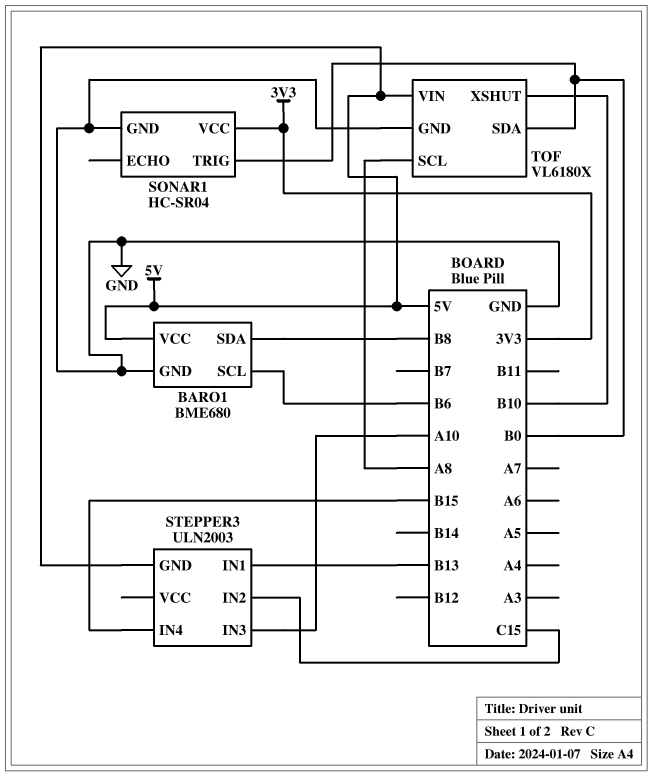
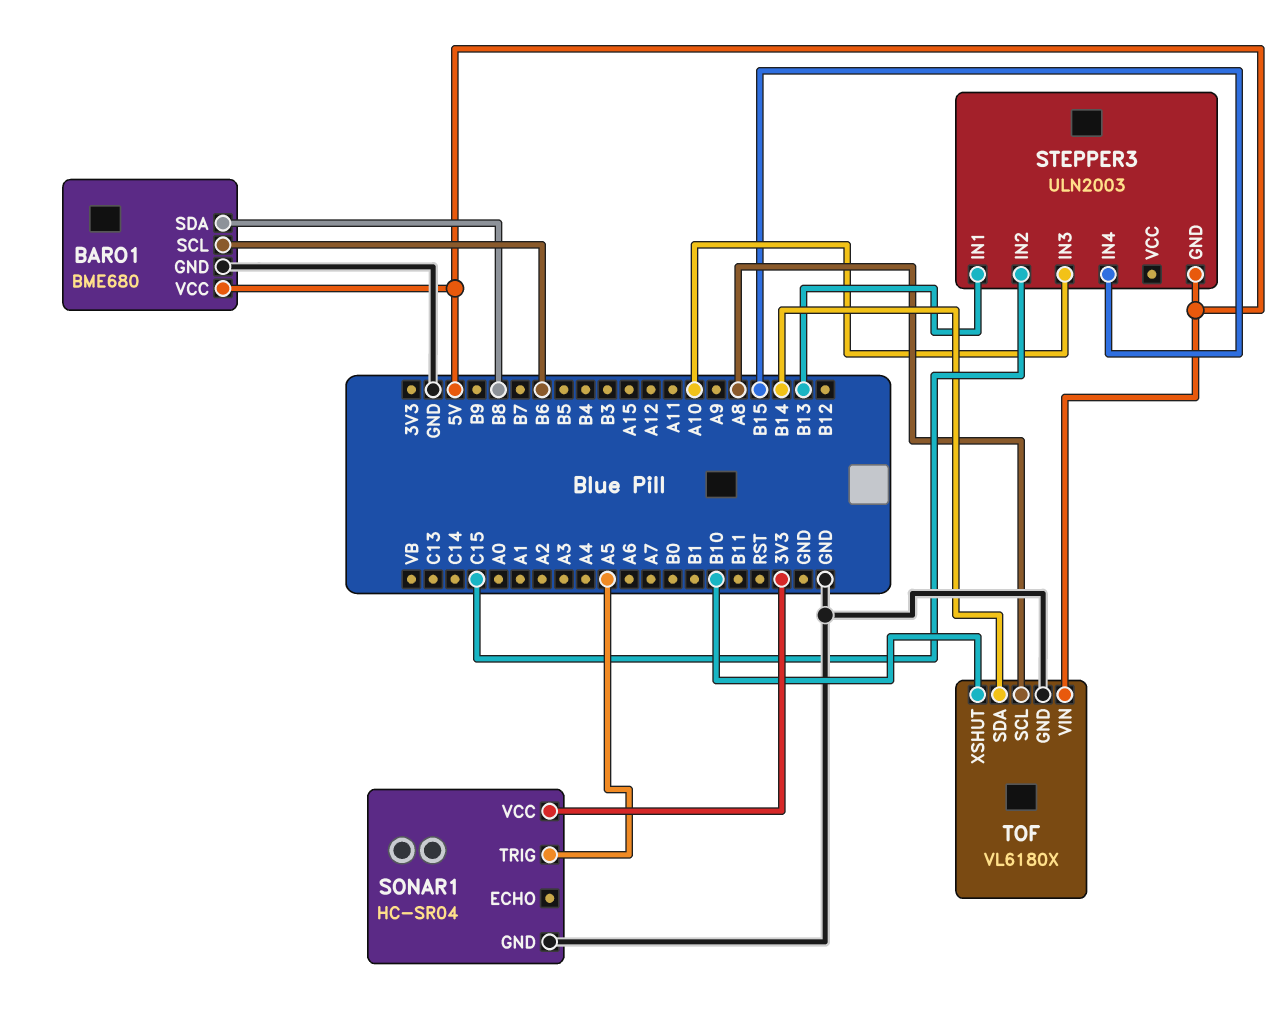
SONAR1 pin TRIG: B0 -> A5
TOF pin SDA: B0 -> B14

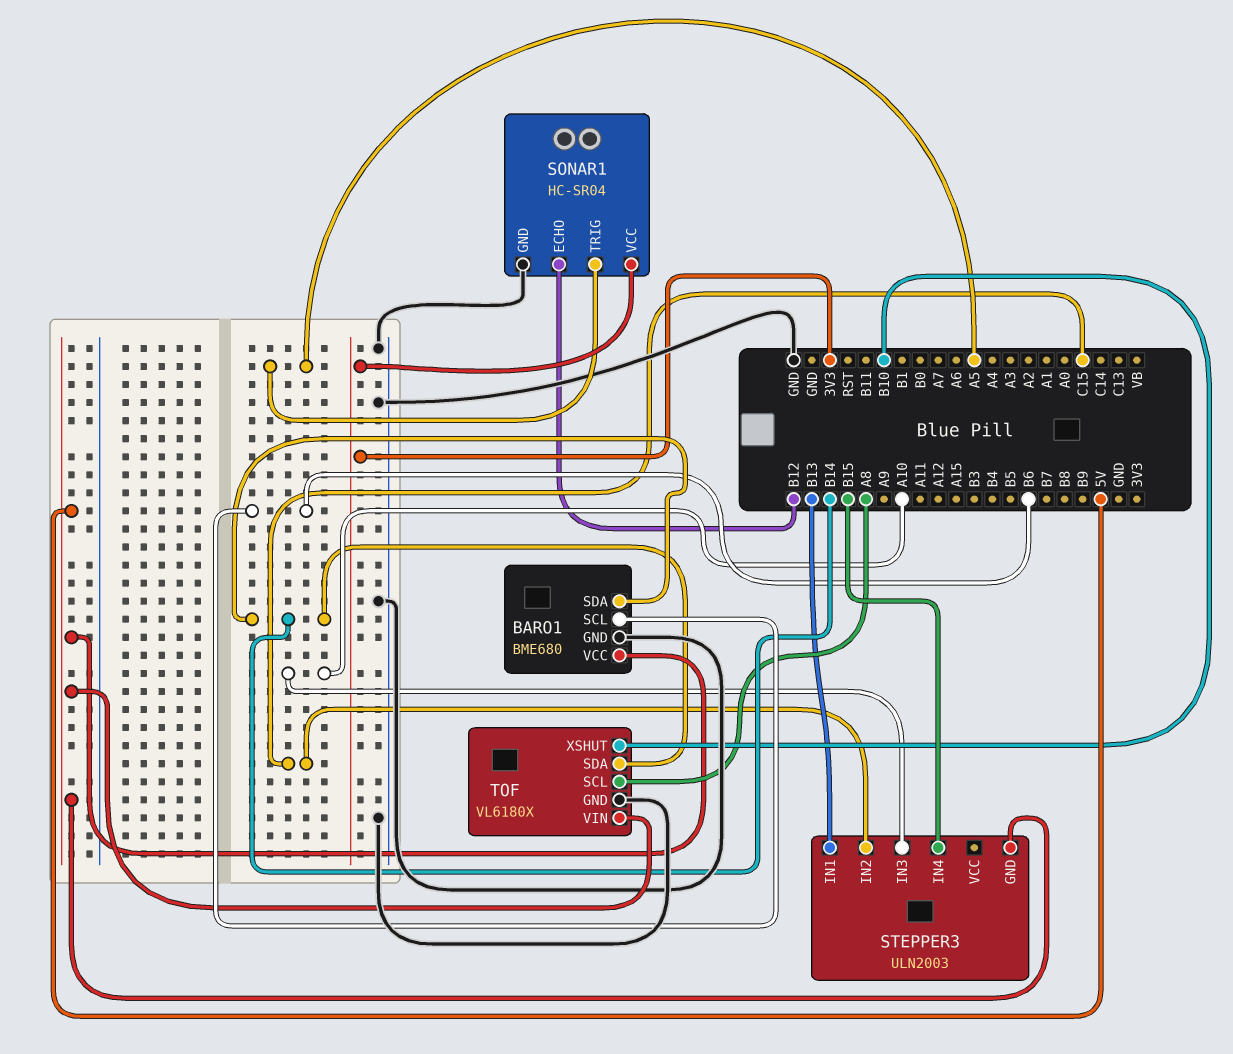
BARO1 pin SDA: B8 -> B14
SONAR1 pin ECHO: none -> B12

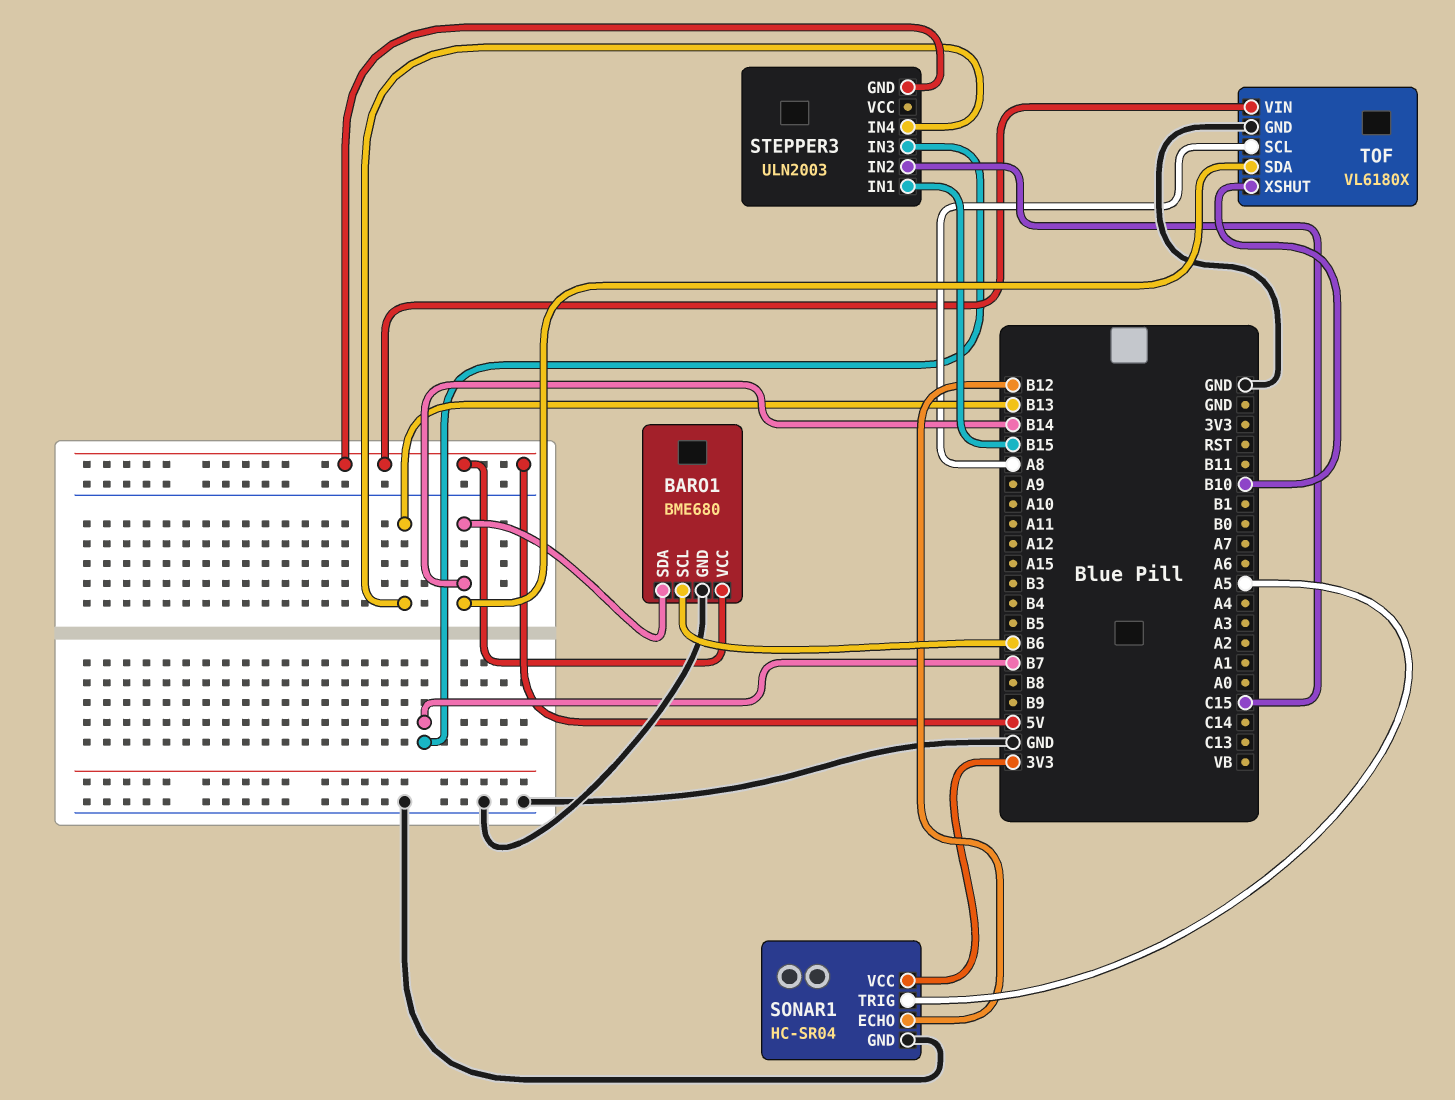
STEPPER3 pin IN1: B13 -> B15
STEPPER3 pin IN3: A10 -> B7
STEPPER3 pin IN4: B15 -> B13

